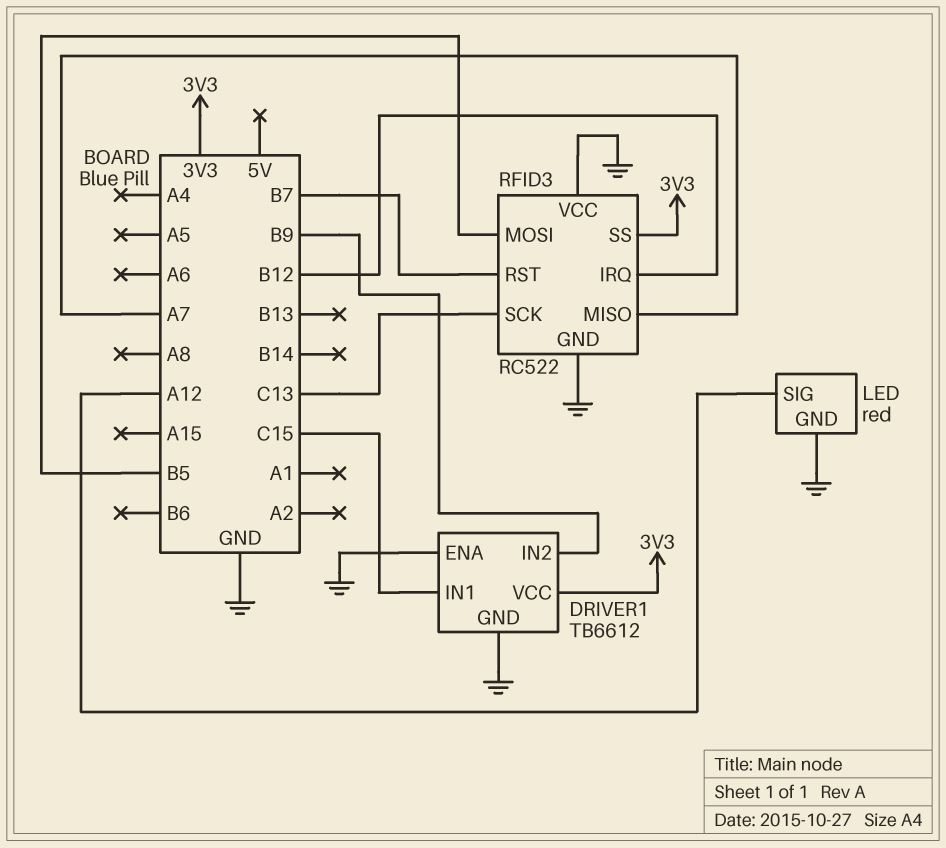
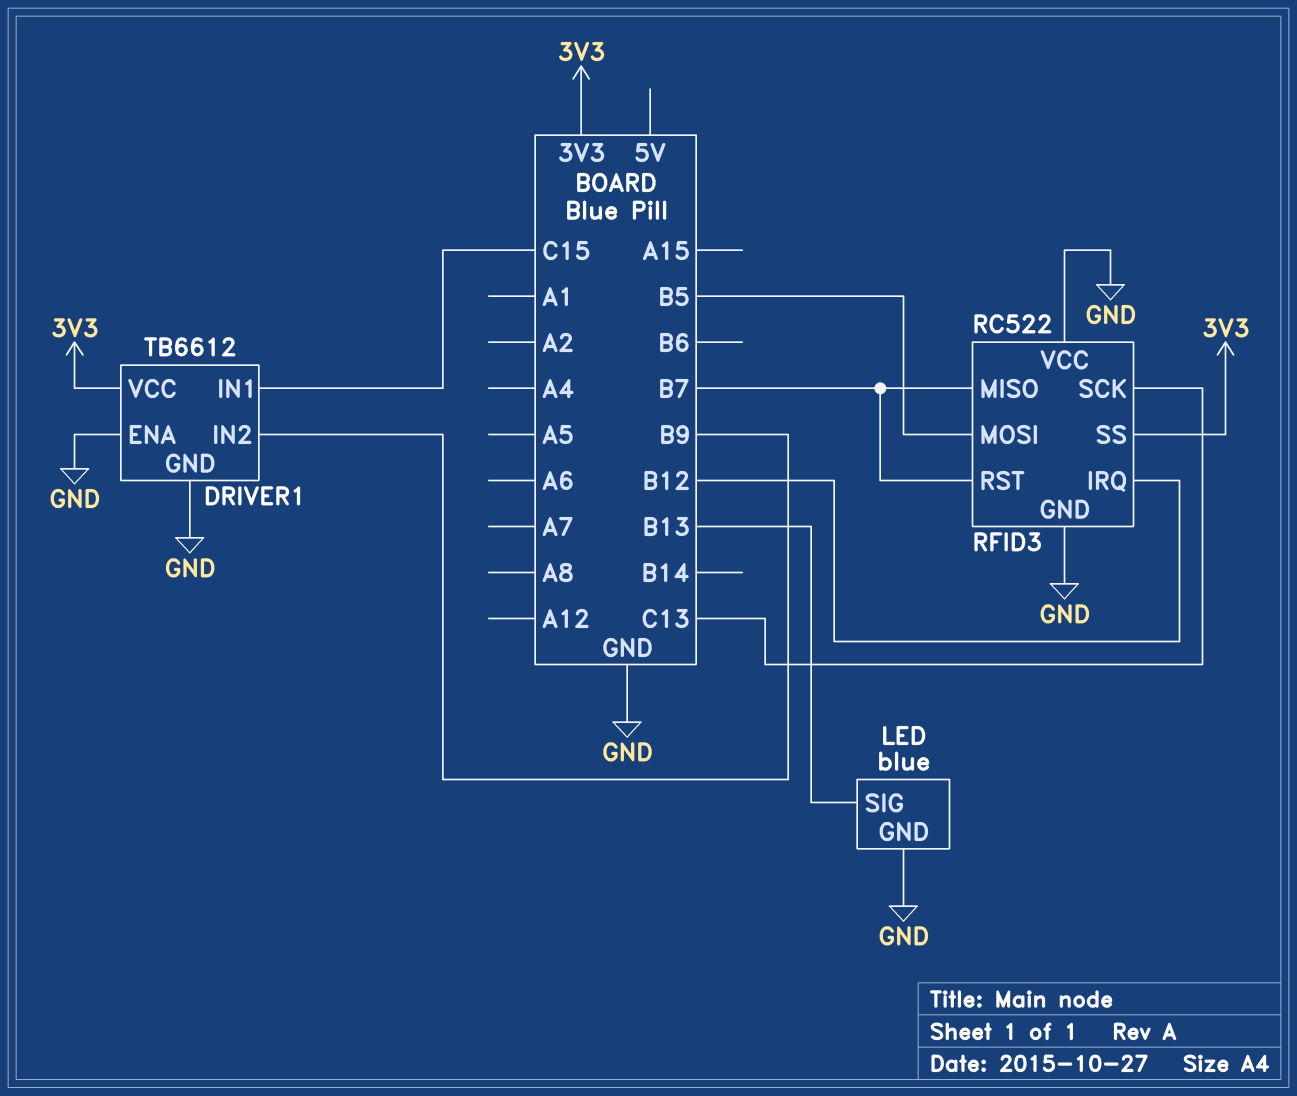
LED: red -> blue
LED pin SIG: A12 -> B13
RFID3 pin MISO: A7 -> B7

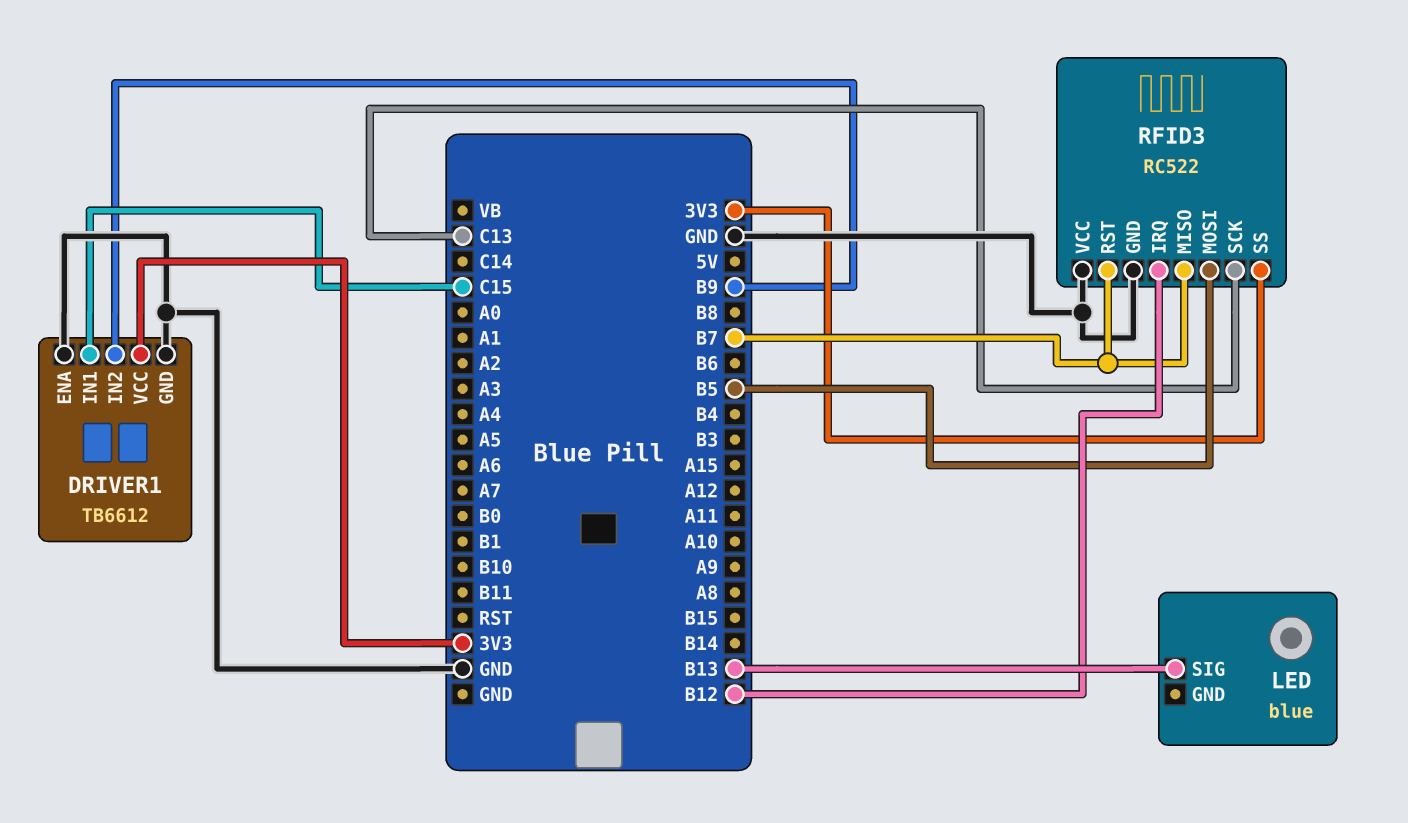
LED pin GND: GND -> none

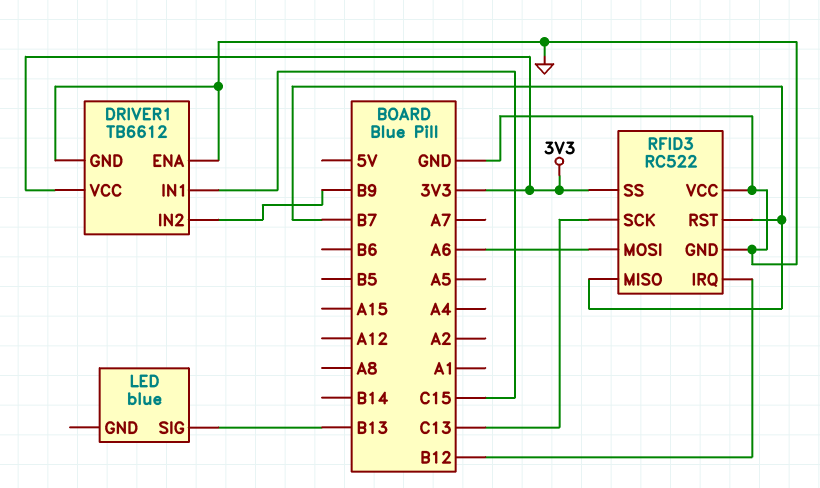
RFID3 pin MOSI: B5 -> A6

